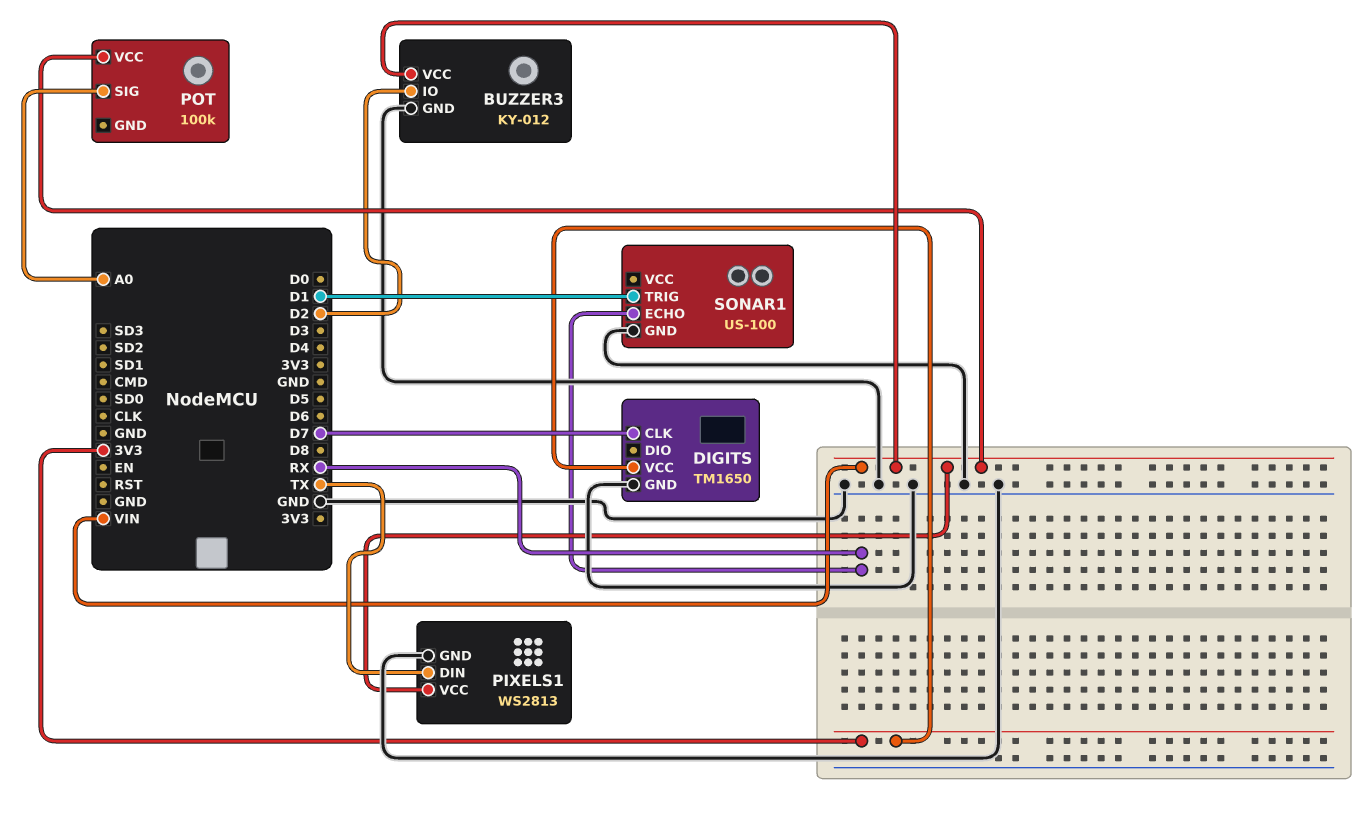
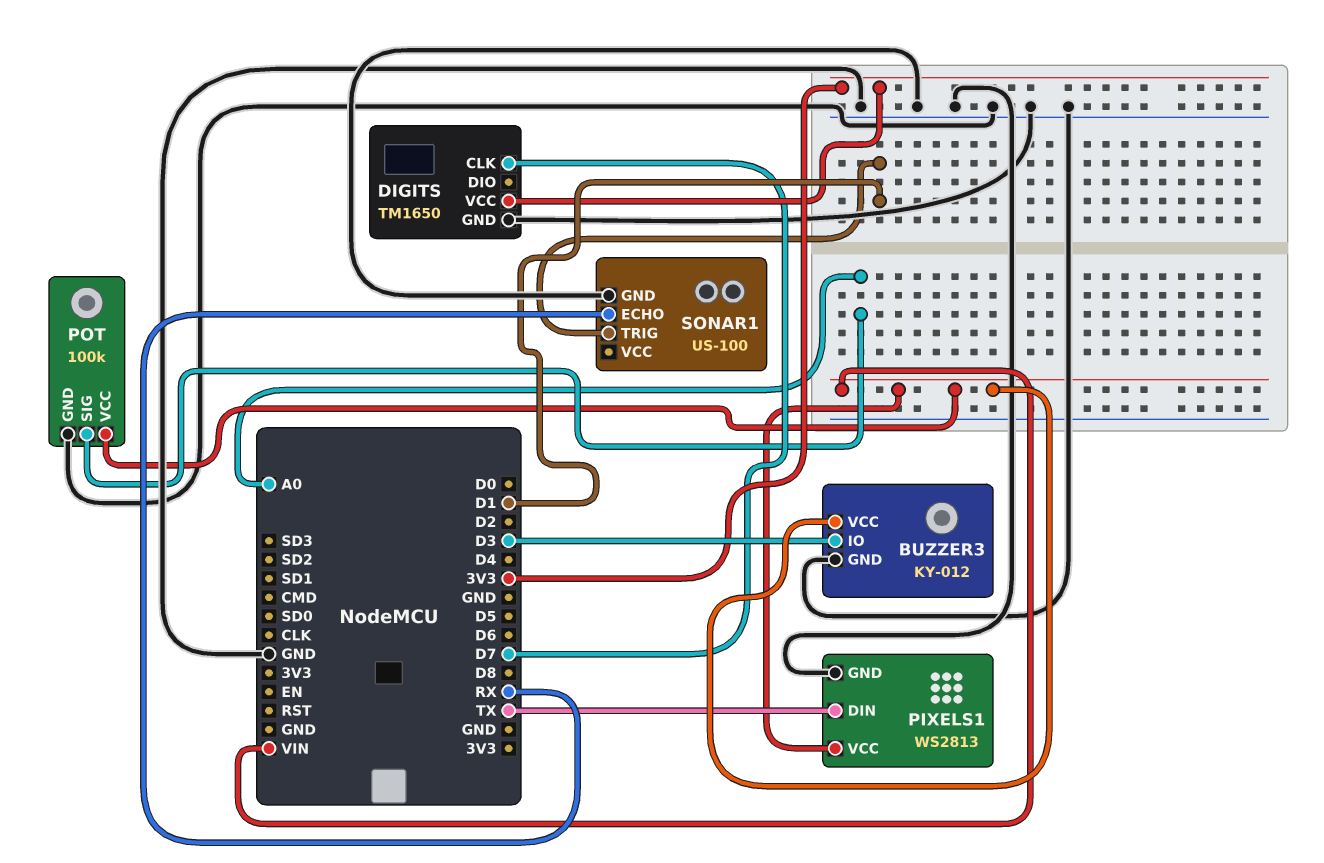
BUZZER3 pin IO: D2 -> D3
POT pin GND: none -> GND

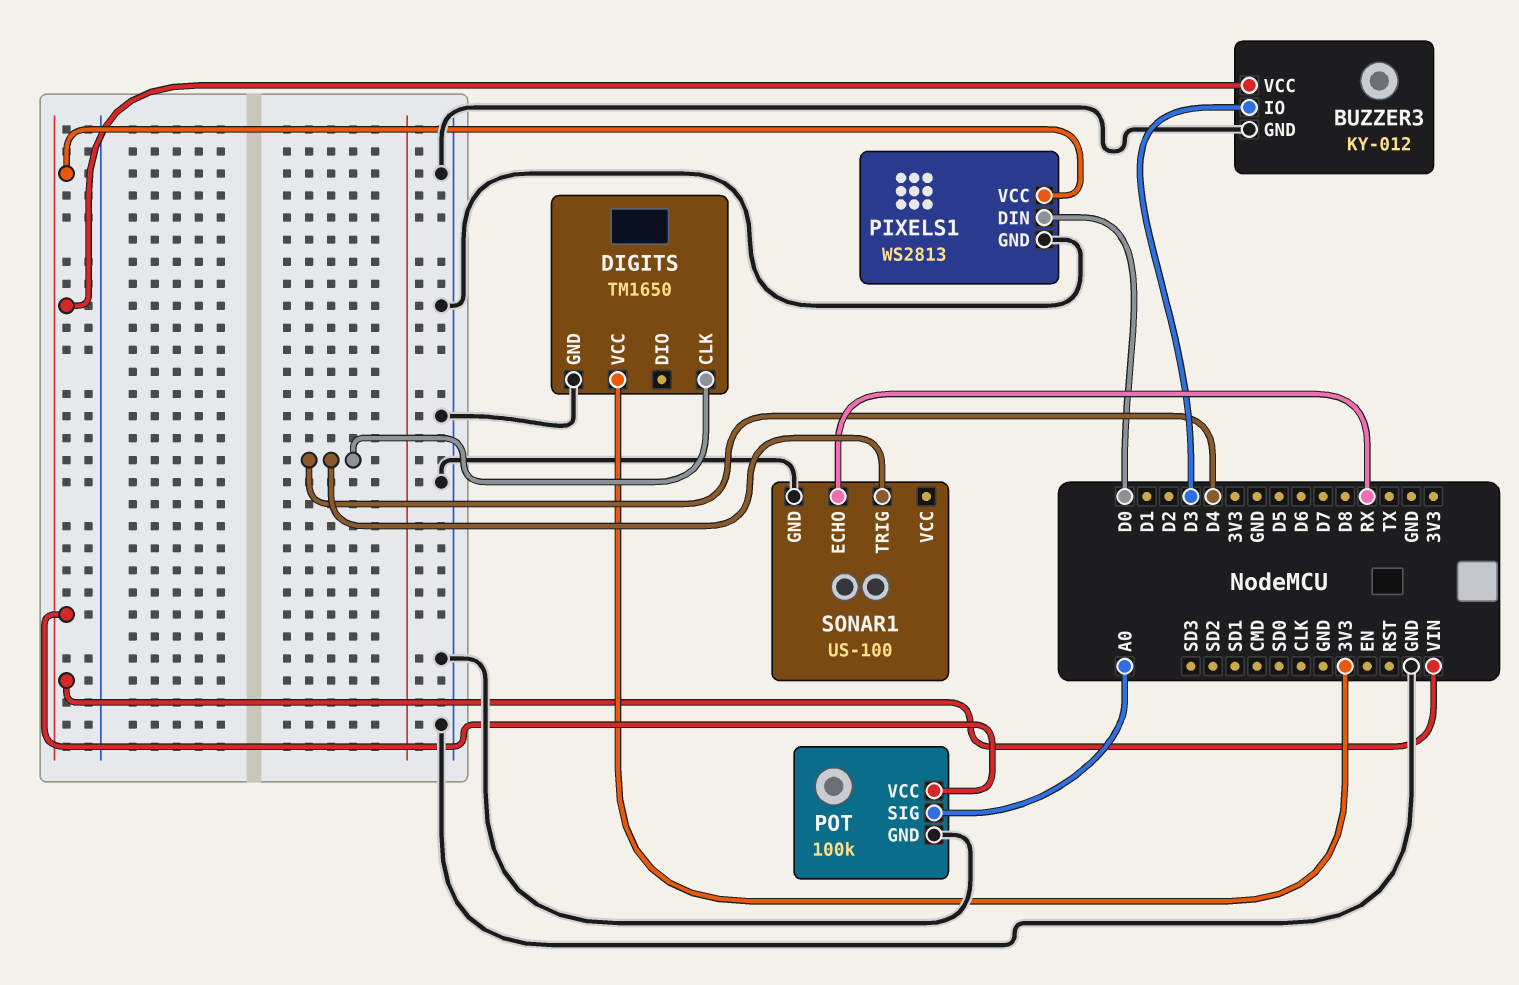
DIGITS pin CLK: D7 -> D4
PIXELS1 pin DIN: TX -> D0
SONAR1 pin TRIG: D1 -> D4

